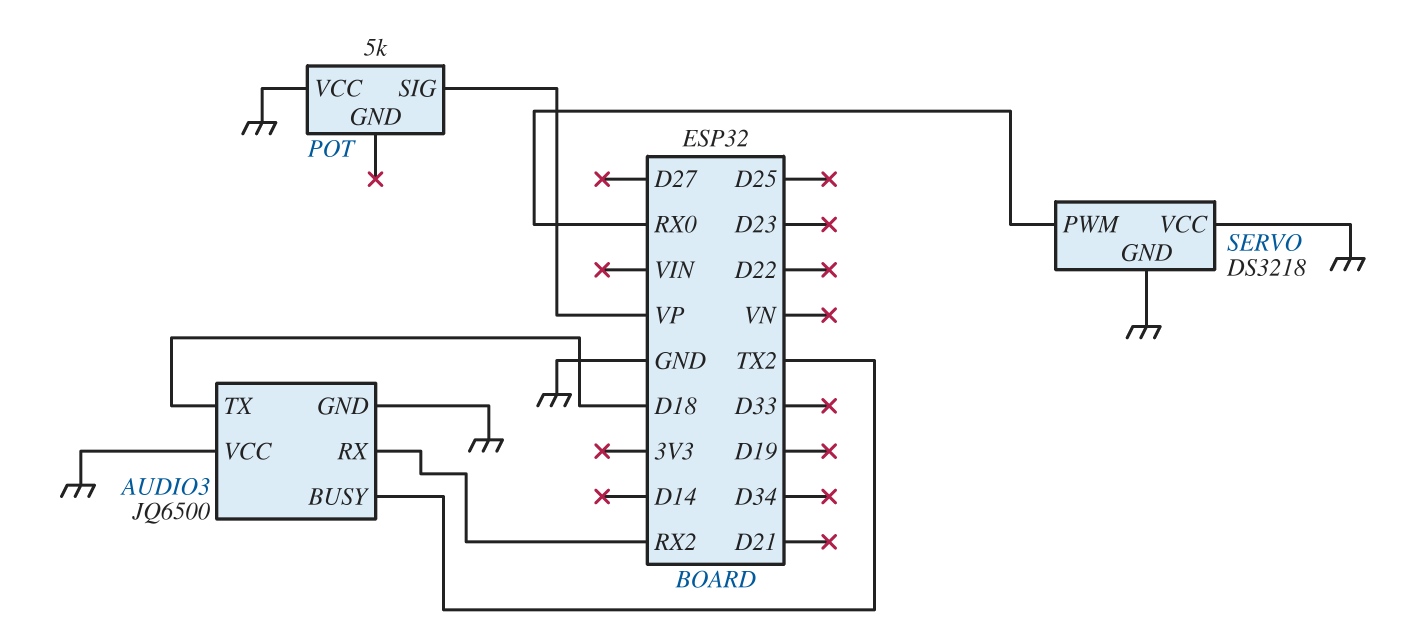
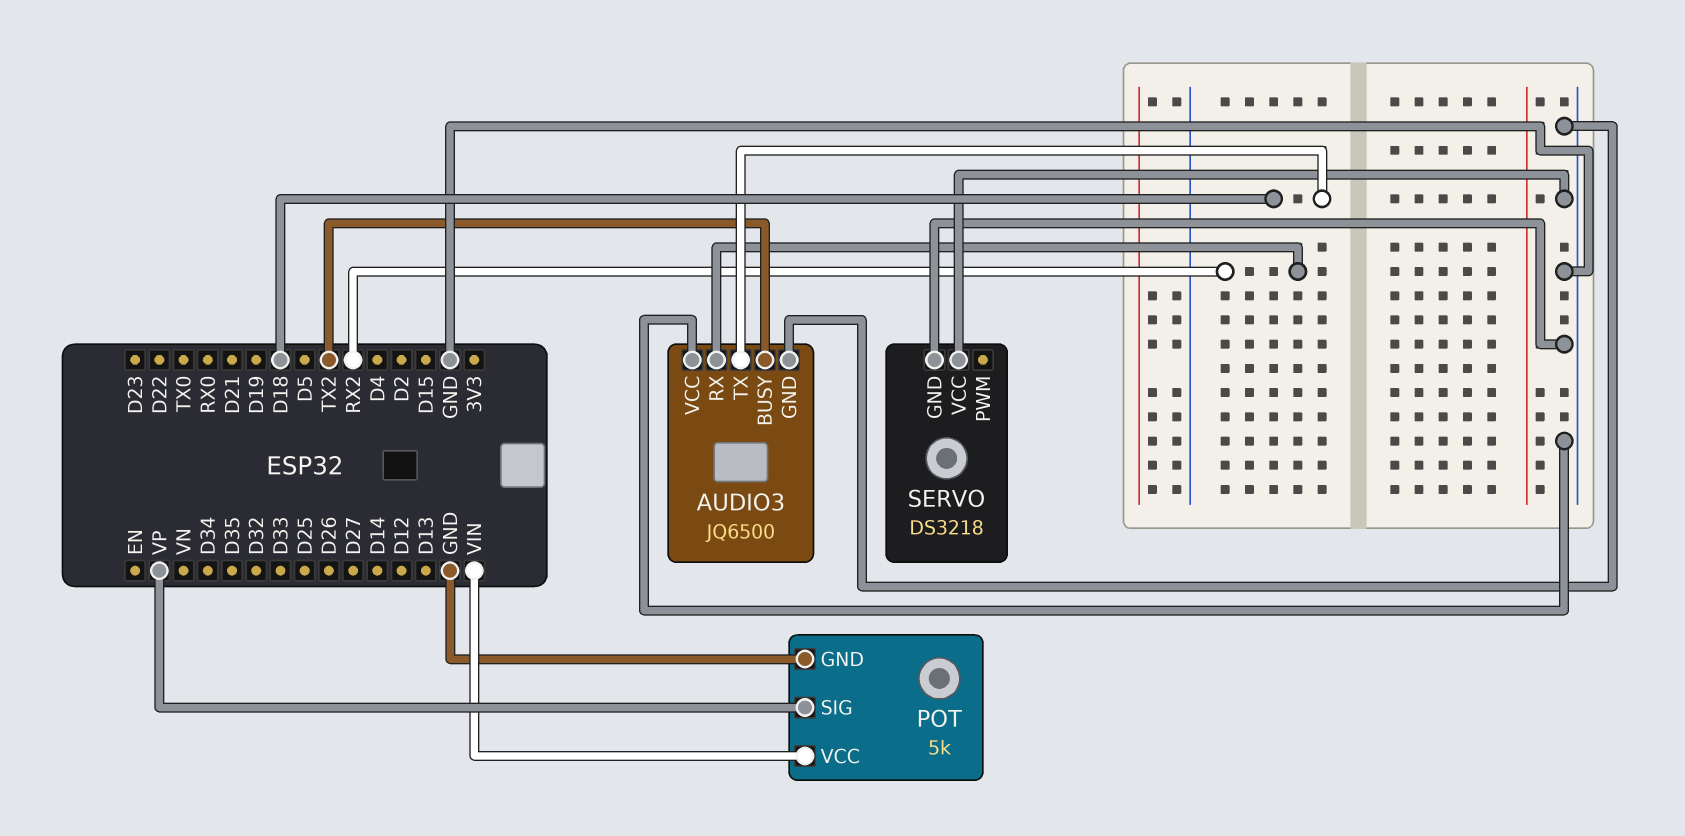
POT pin GND: none -> GND
POT pin VCC: GND -> VIN
SERVO pin PWM: RX0 -> none

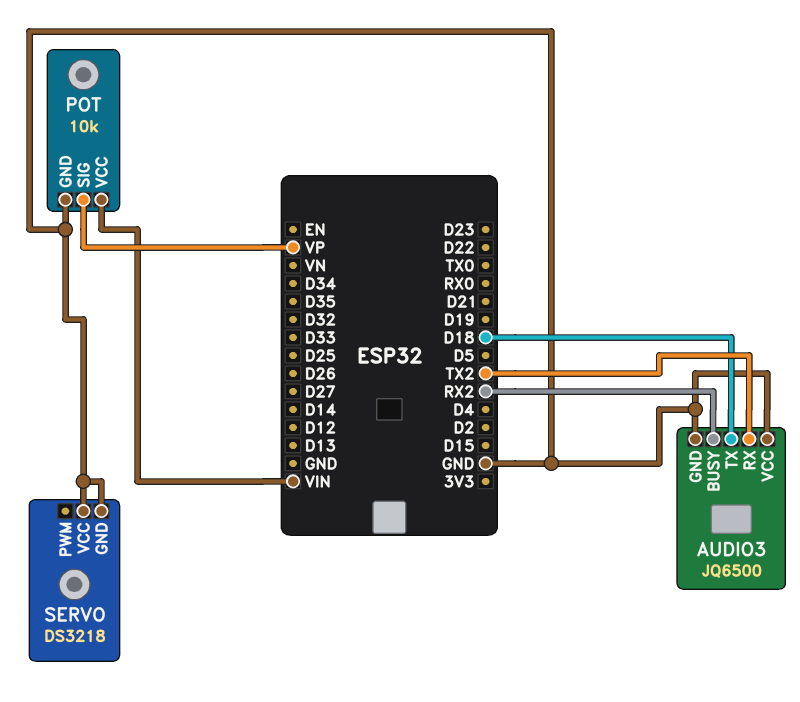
AUDIO3 pin BUSY: TX2 -> RX2
AUDIO3 pin RX: RX2 -> TX2
POT: 5k -> 10k

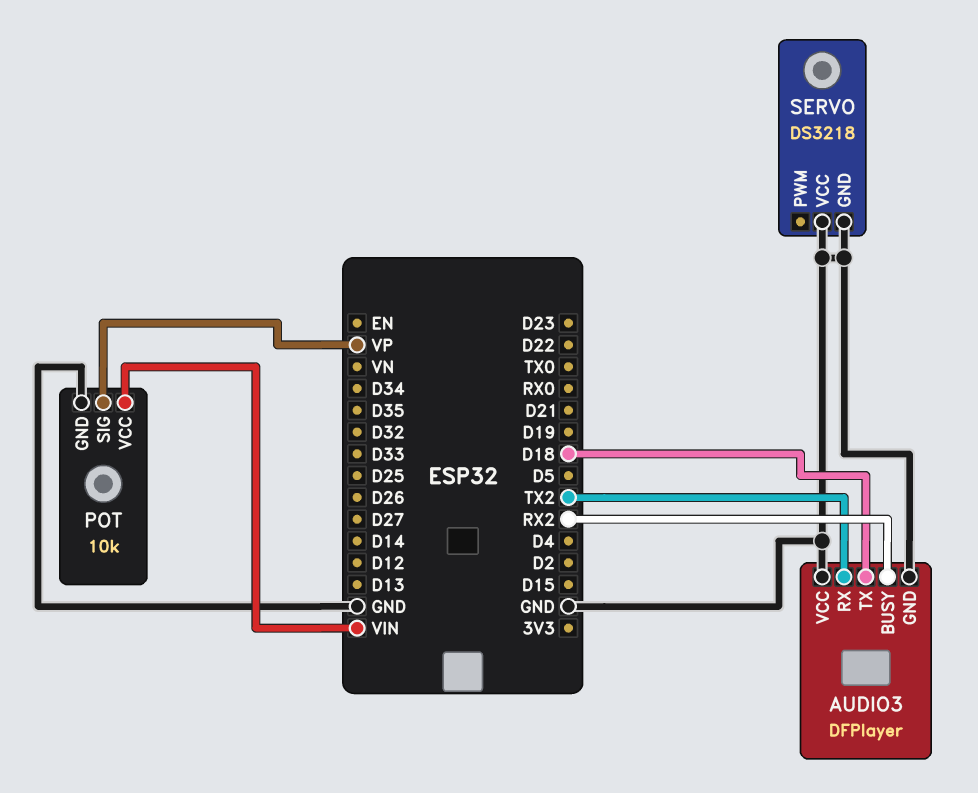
AUDIO3: JQ6500 -> DFPlayer

